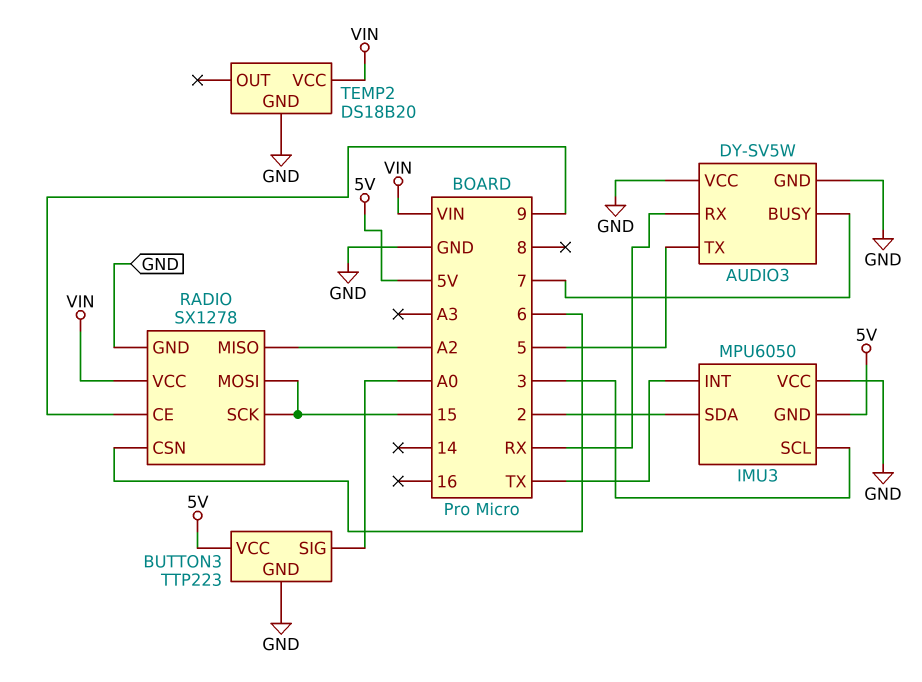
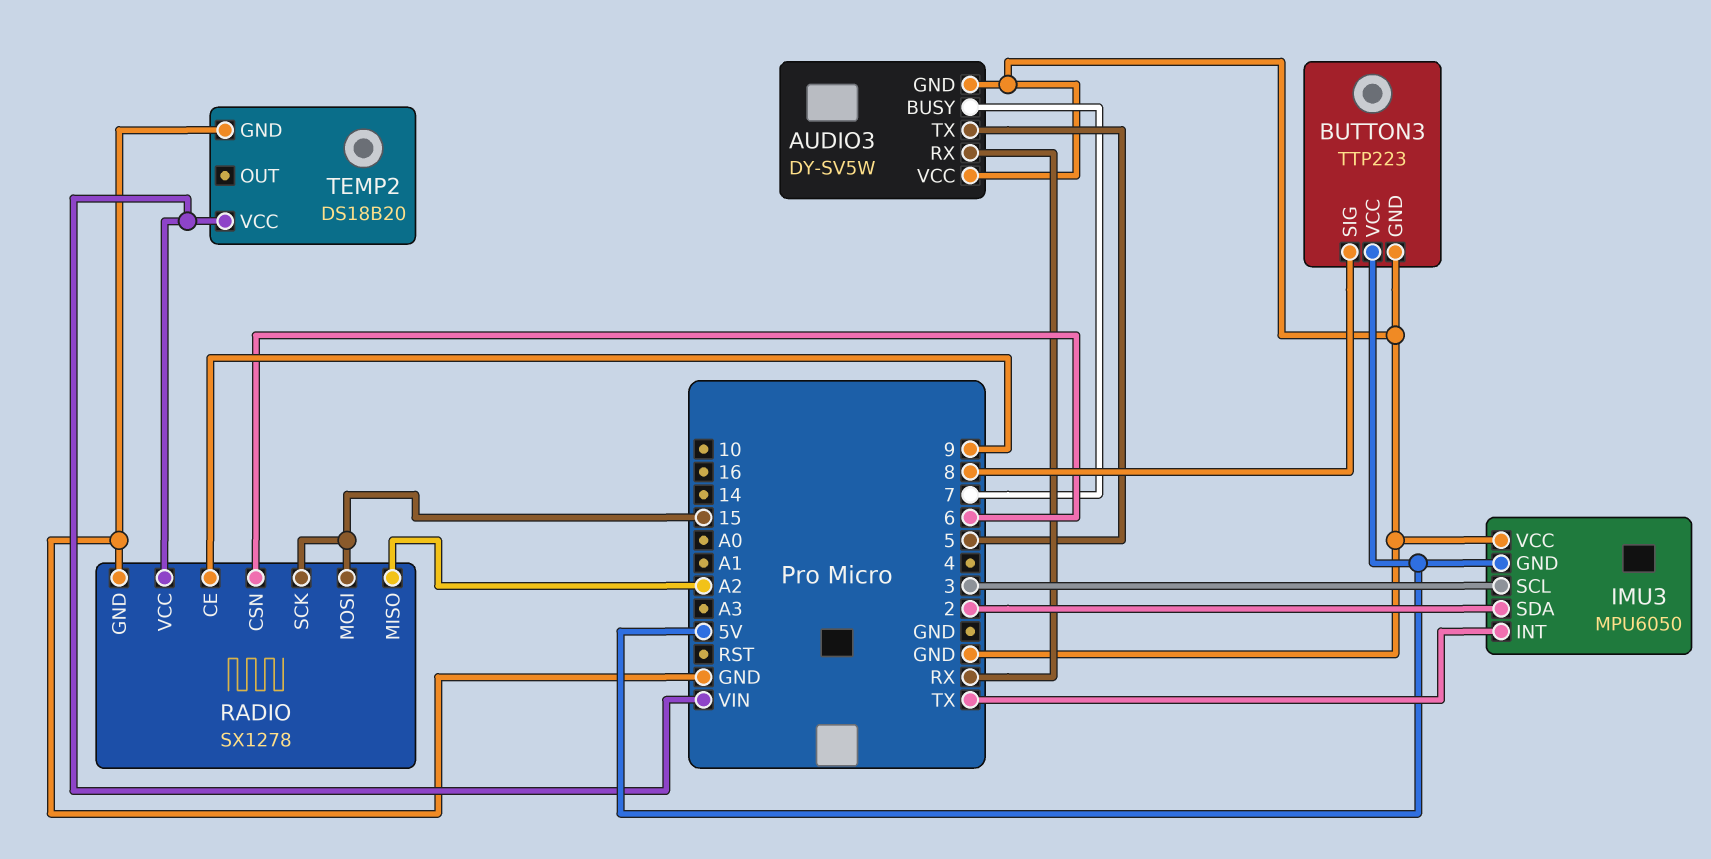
BUTTON3 pin SIG: A0 -> 8

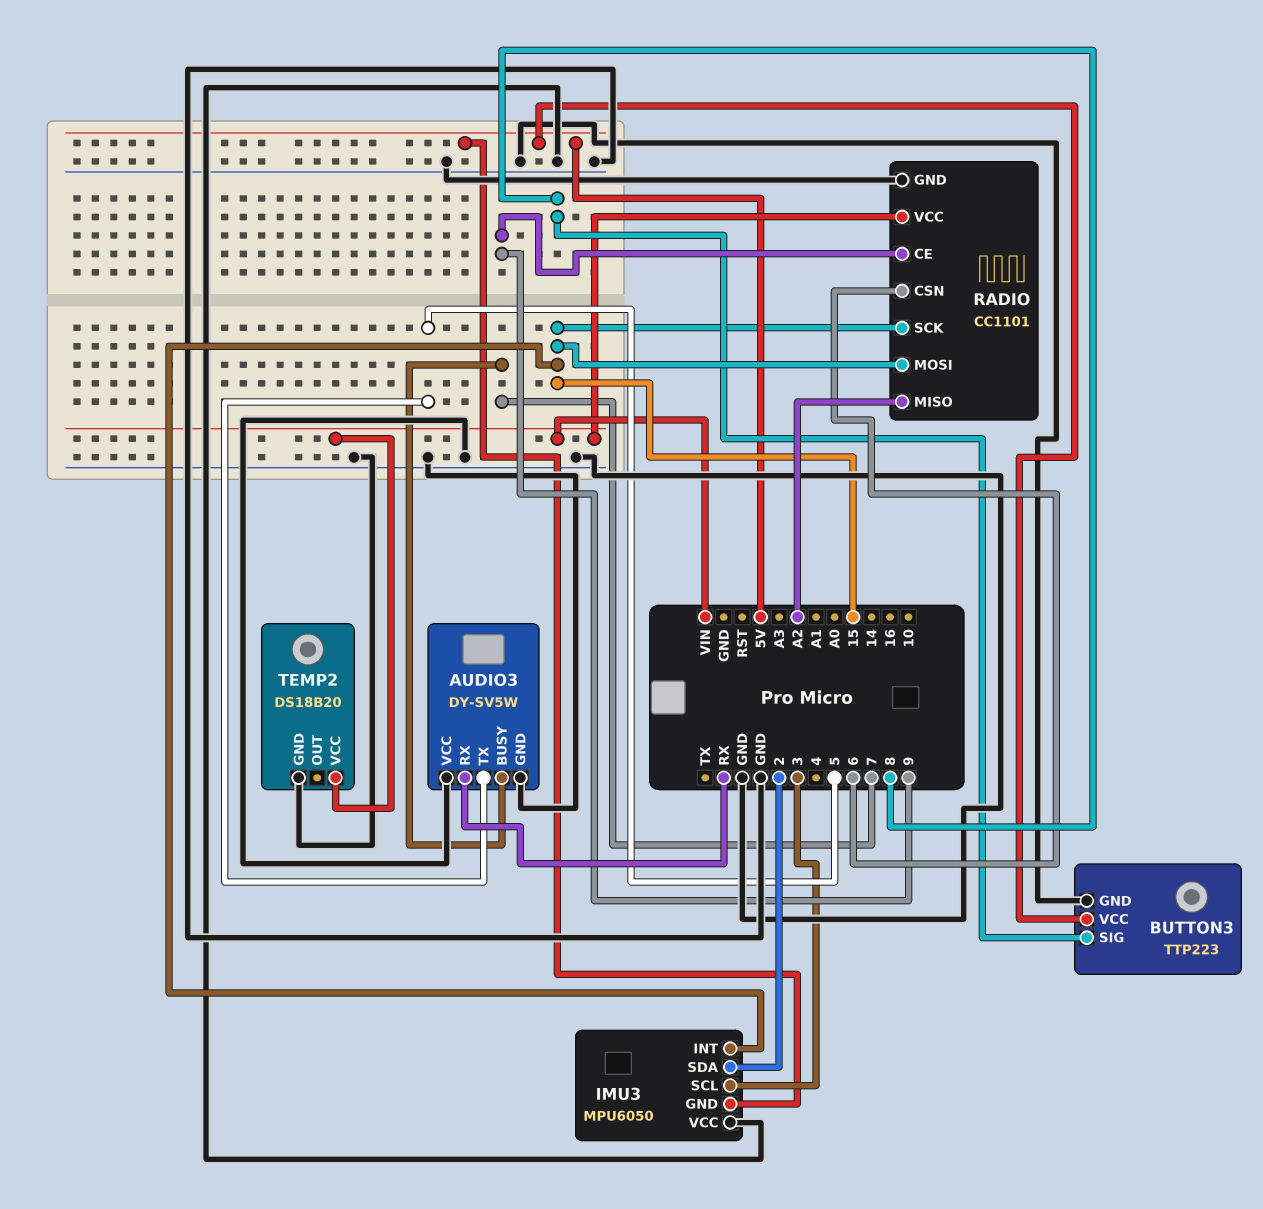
IMU3 pin INT: TX -> 15
RADIO: SX1278 -> CC1101

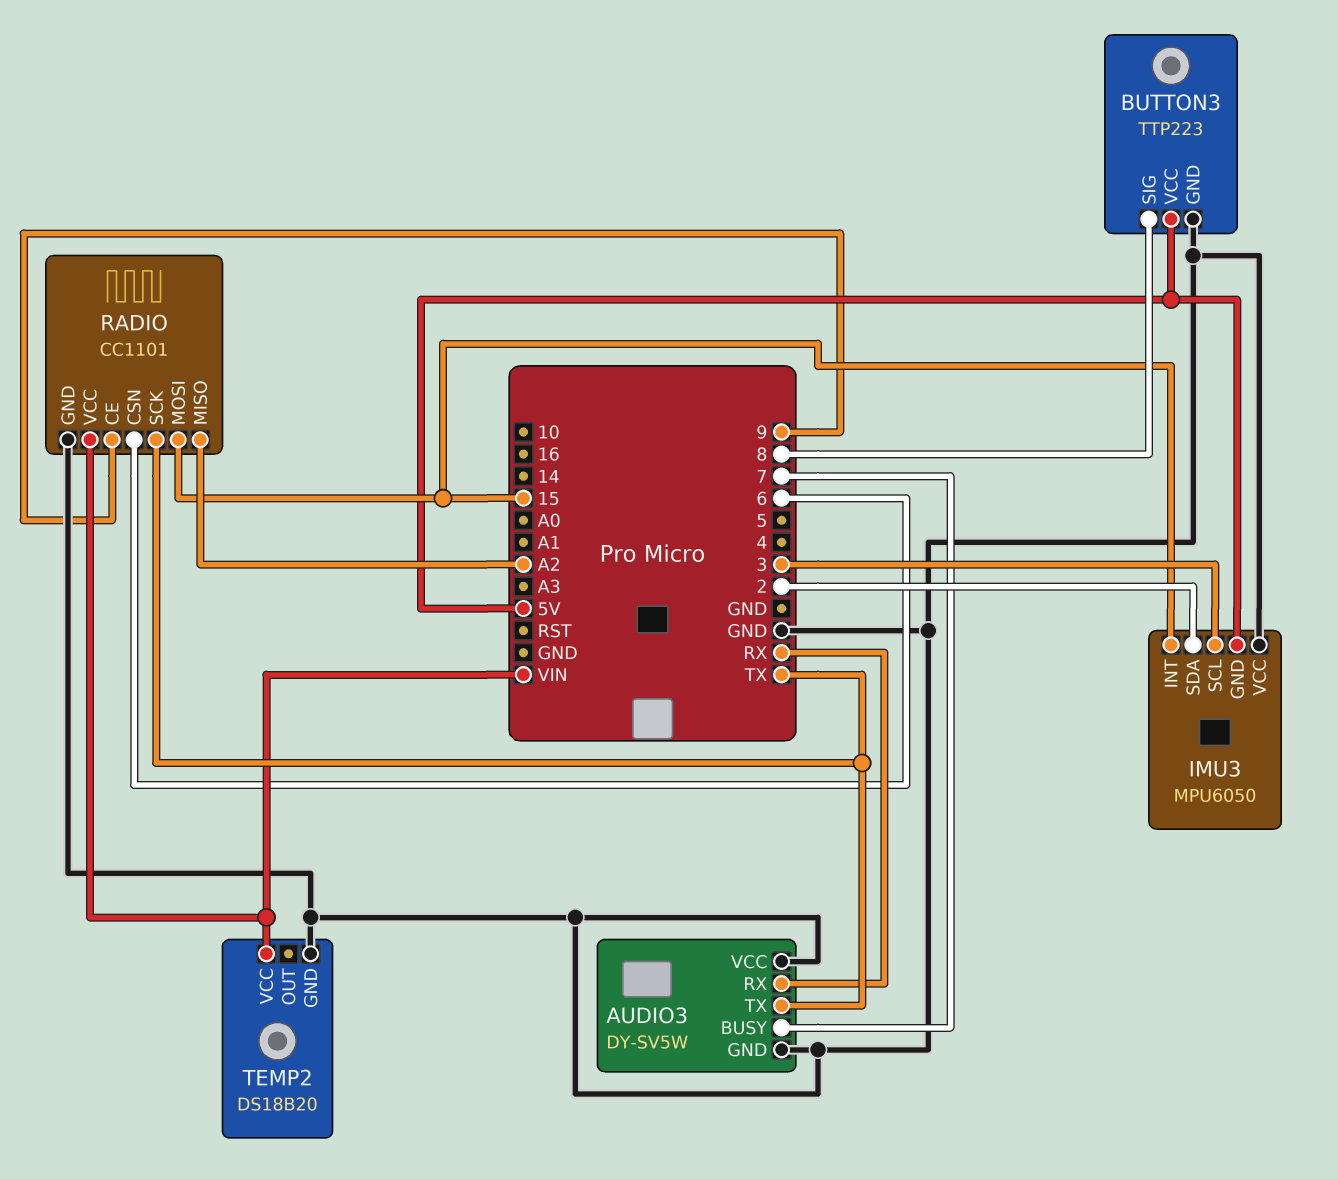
AUDIO3 pin TX: 5 -> TX
RADIO pin SCK: 15 -> TX

